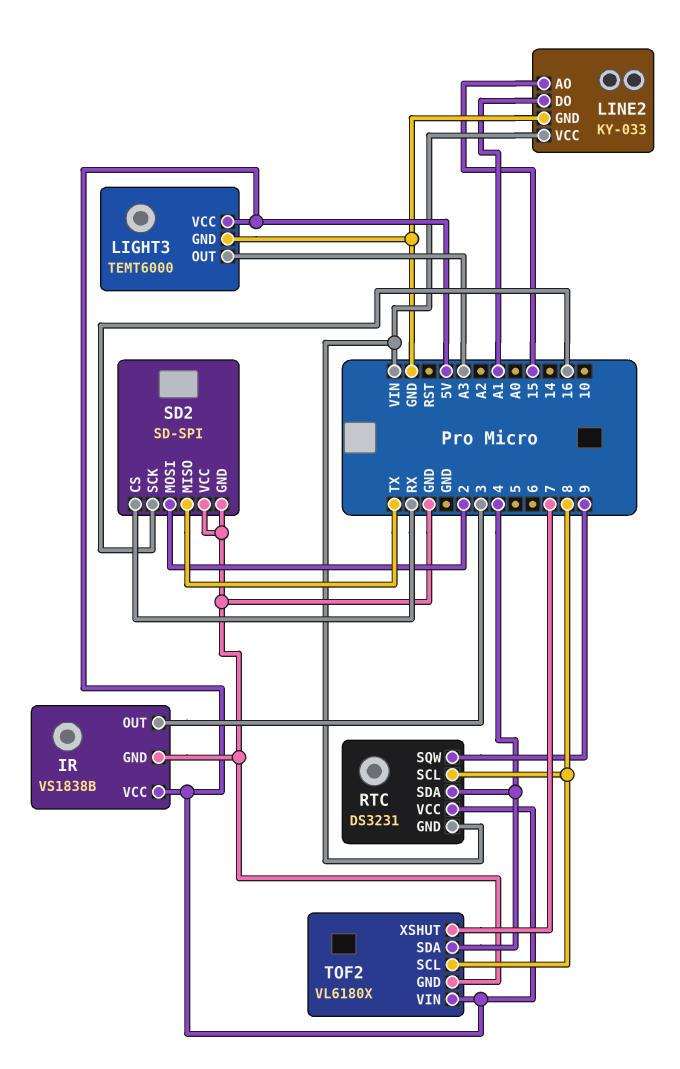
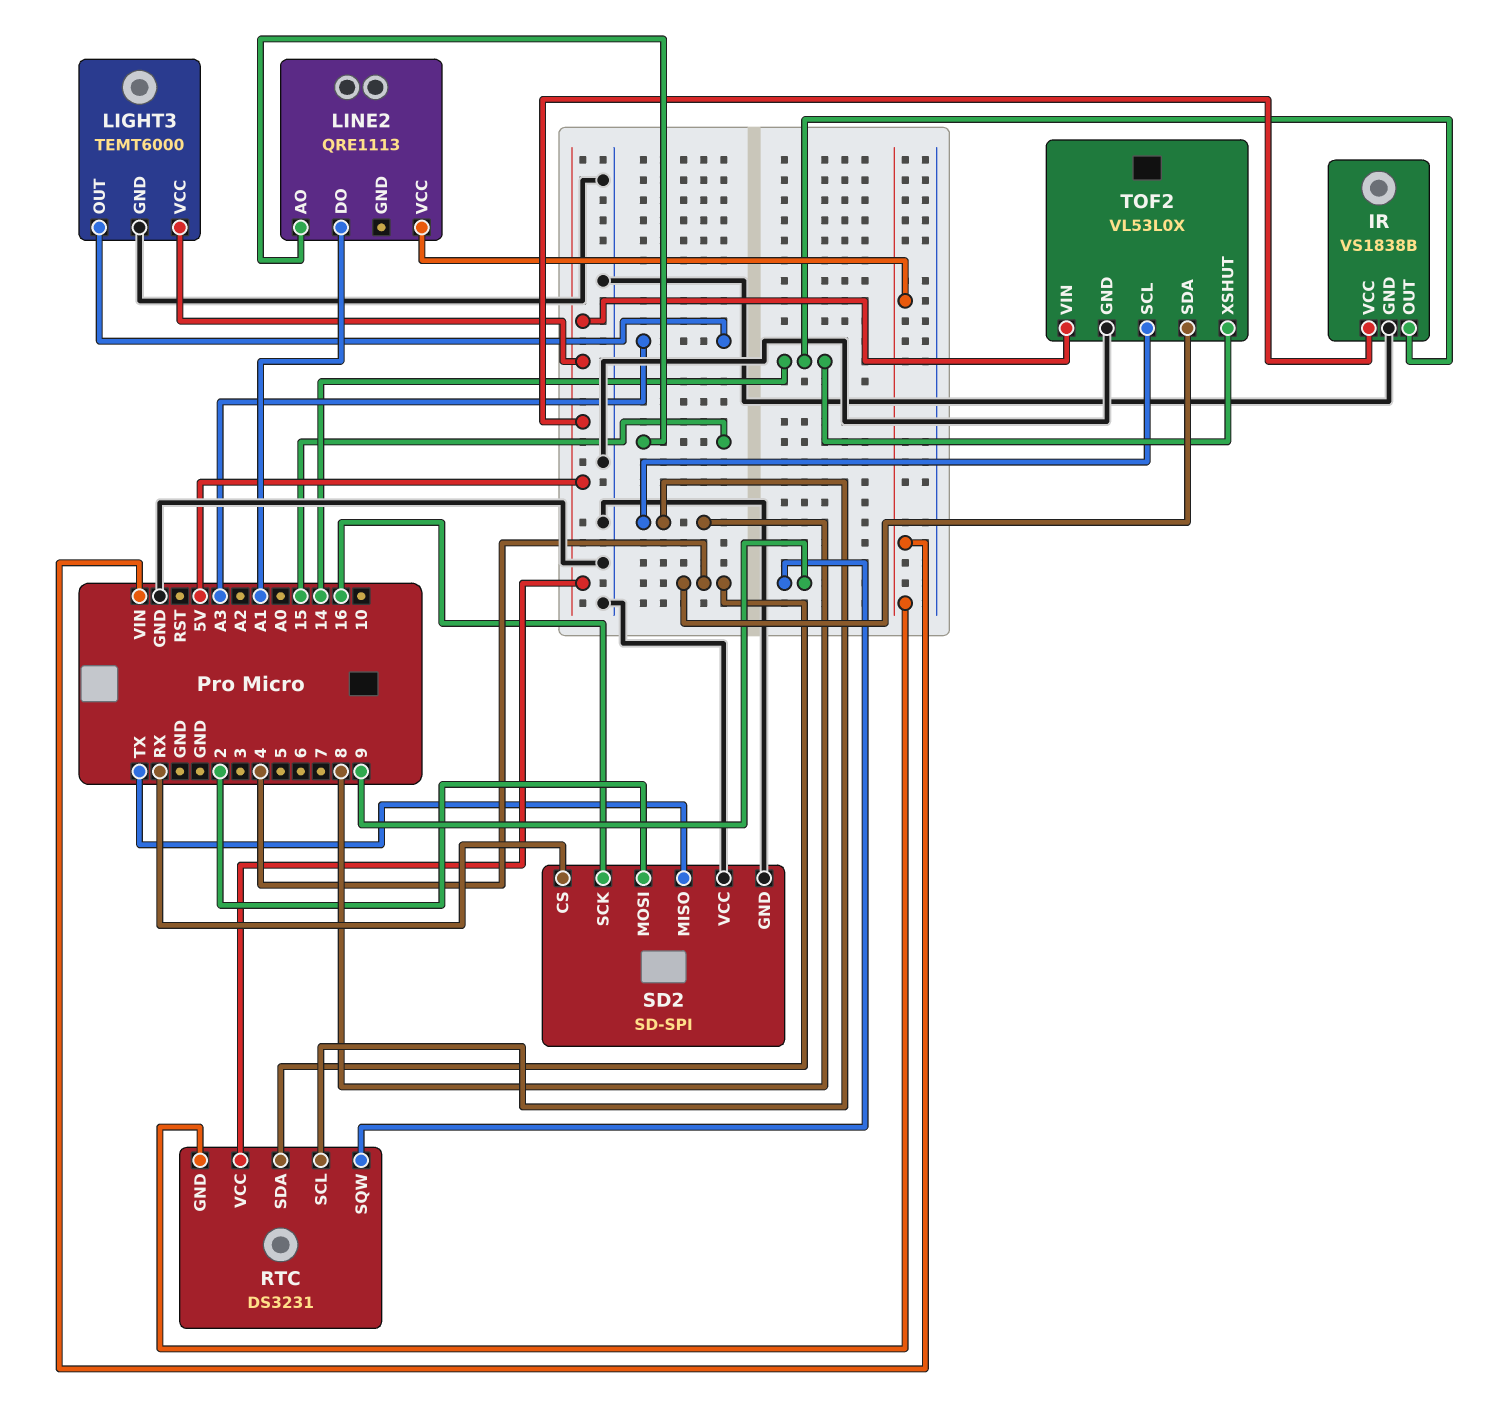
IR pin OUT: 3 -> 14
LINE2: KY-033 -> QRE1113
LINE2 pin GND: GND -> none
TOF2: VL6180X -> VL53L0X
TOF2 pin XSHUT: 7 -> 14

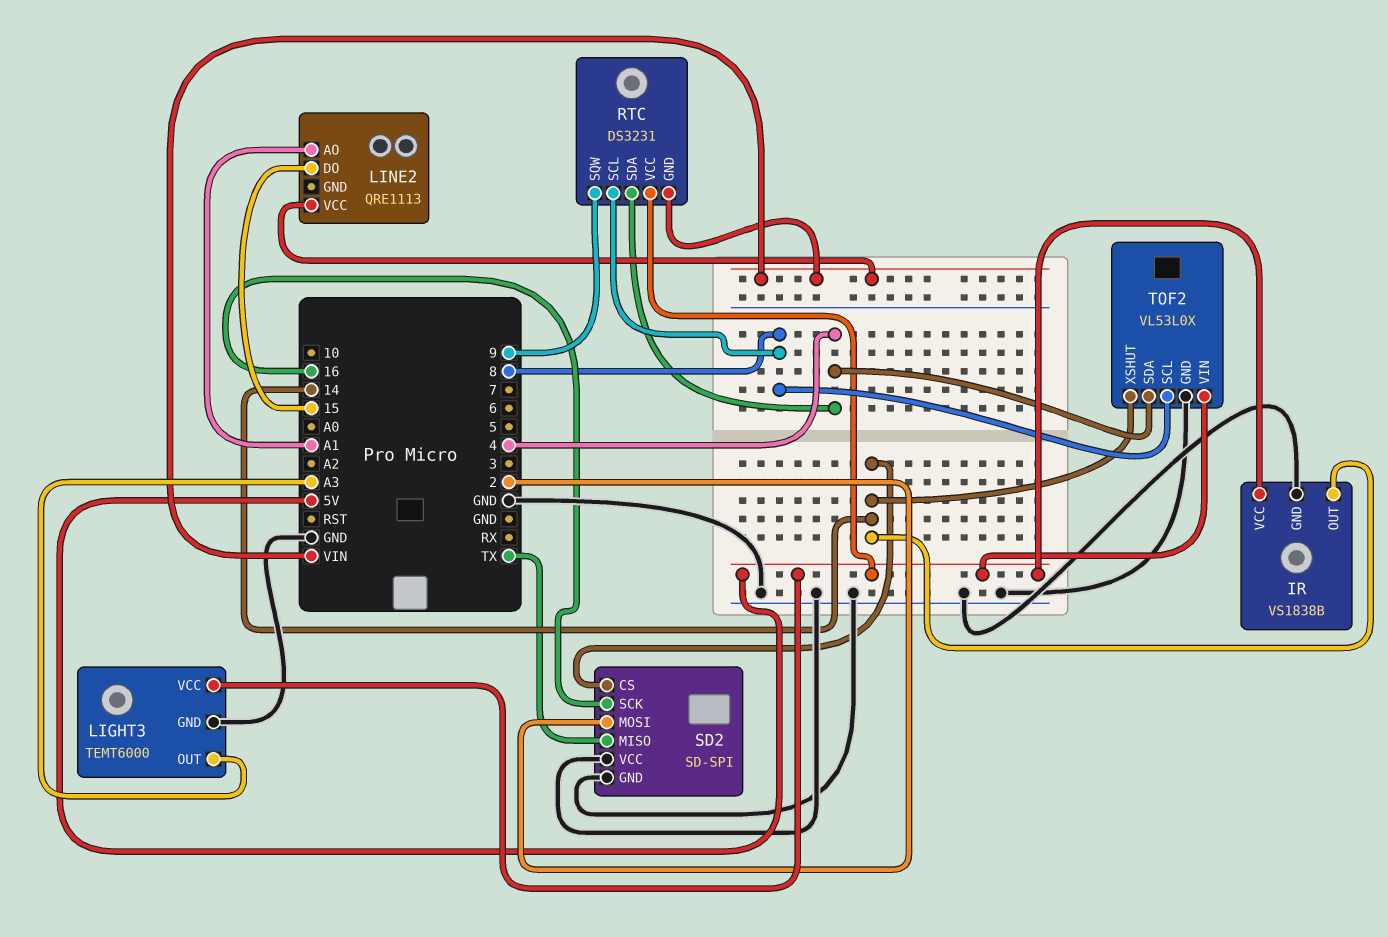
LINE2 pin AO: 15 -> A1
LINE2 pin DO: A1 -> 15
SD2 pin CS: RX -> 14

